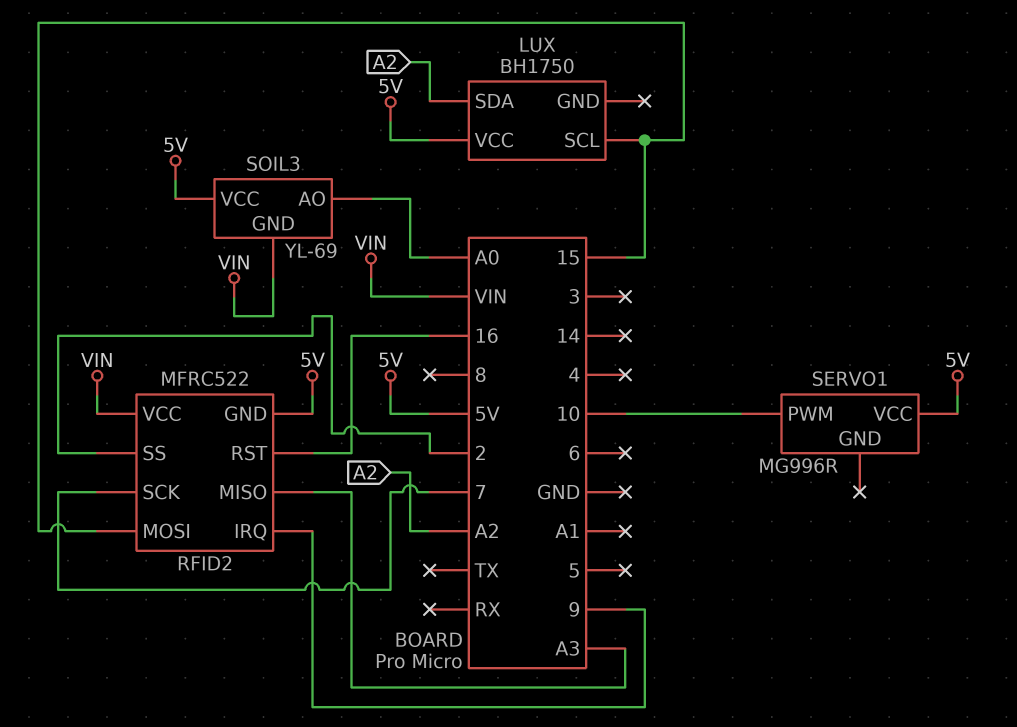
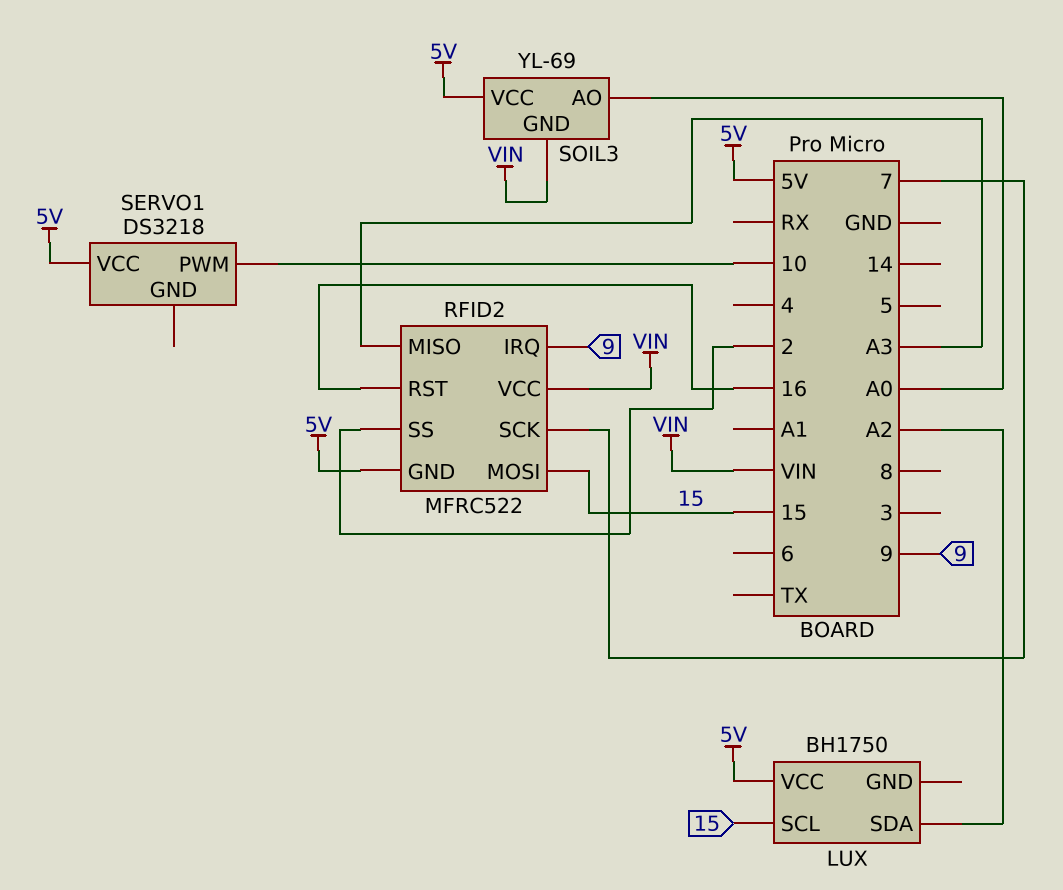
SERVO1: MG996R -> DS3218

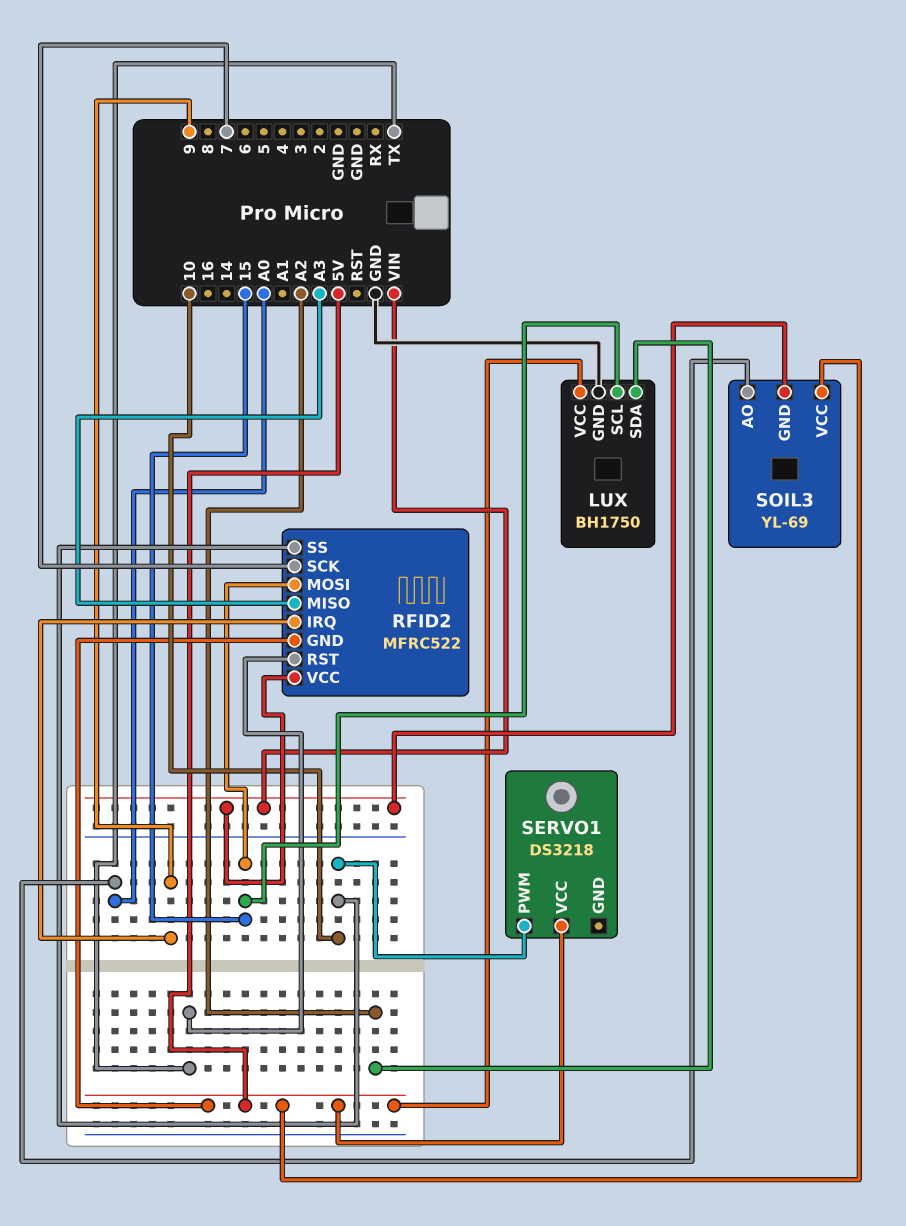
LUX pin GND: none -> GND
RFID2 pin RST: 16 -> TX
RFID2 pin SS: 2 -> 10

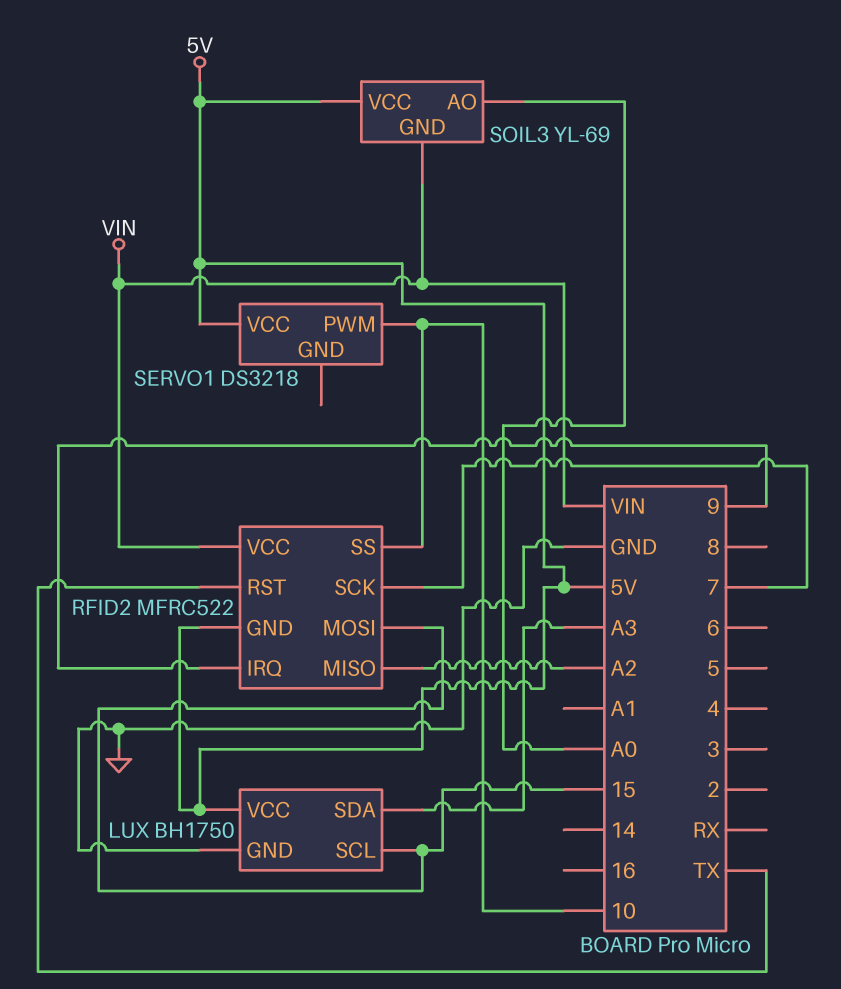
LUX pin SDA: A2 -> A3
RFID2 pin MISO: A3 -> A2

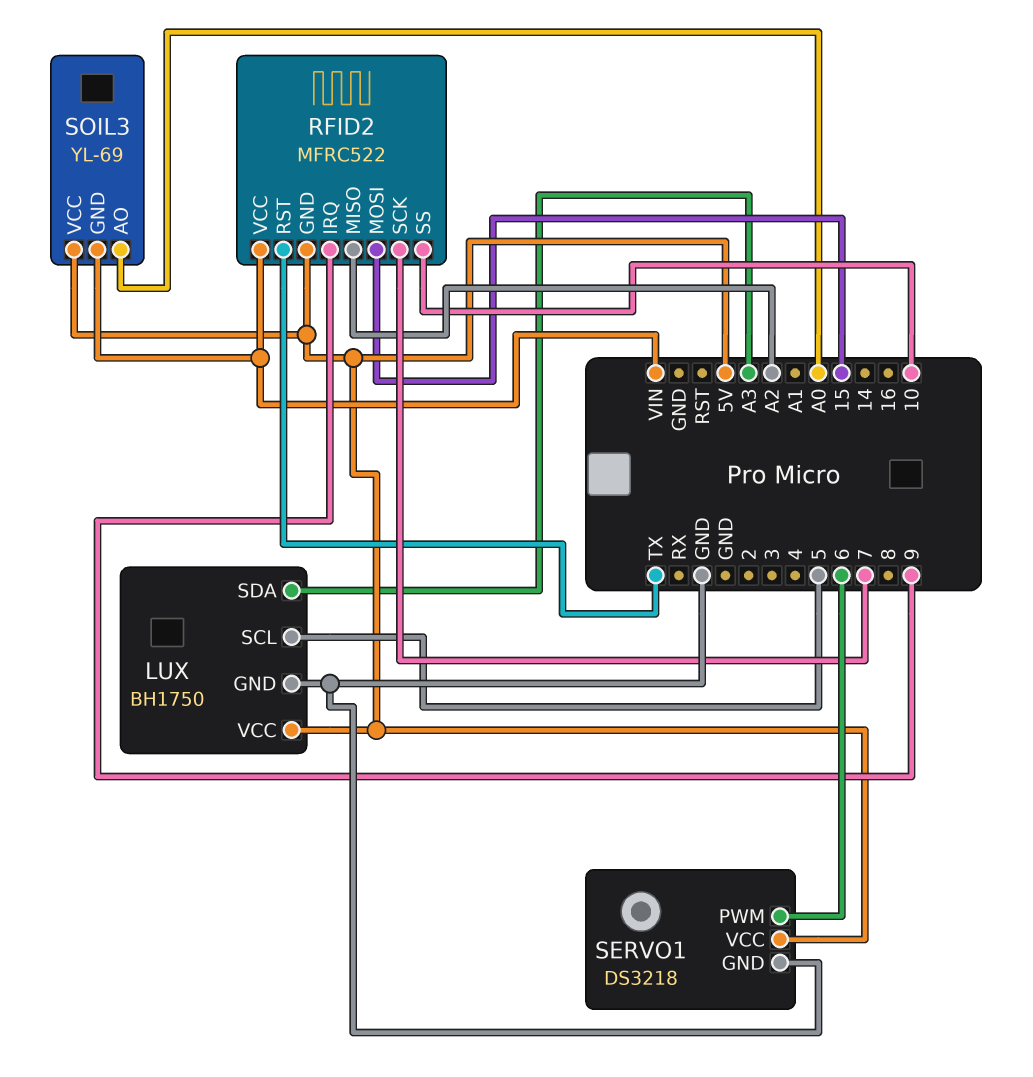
LUX pin SCL: 15 -> 5
SERVO1 pin GND: none -> GND
SERVO1 pin PWM: 10 -> 6

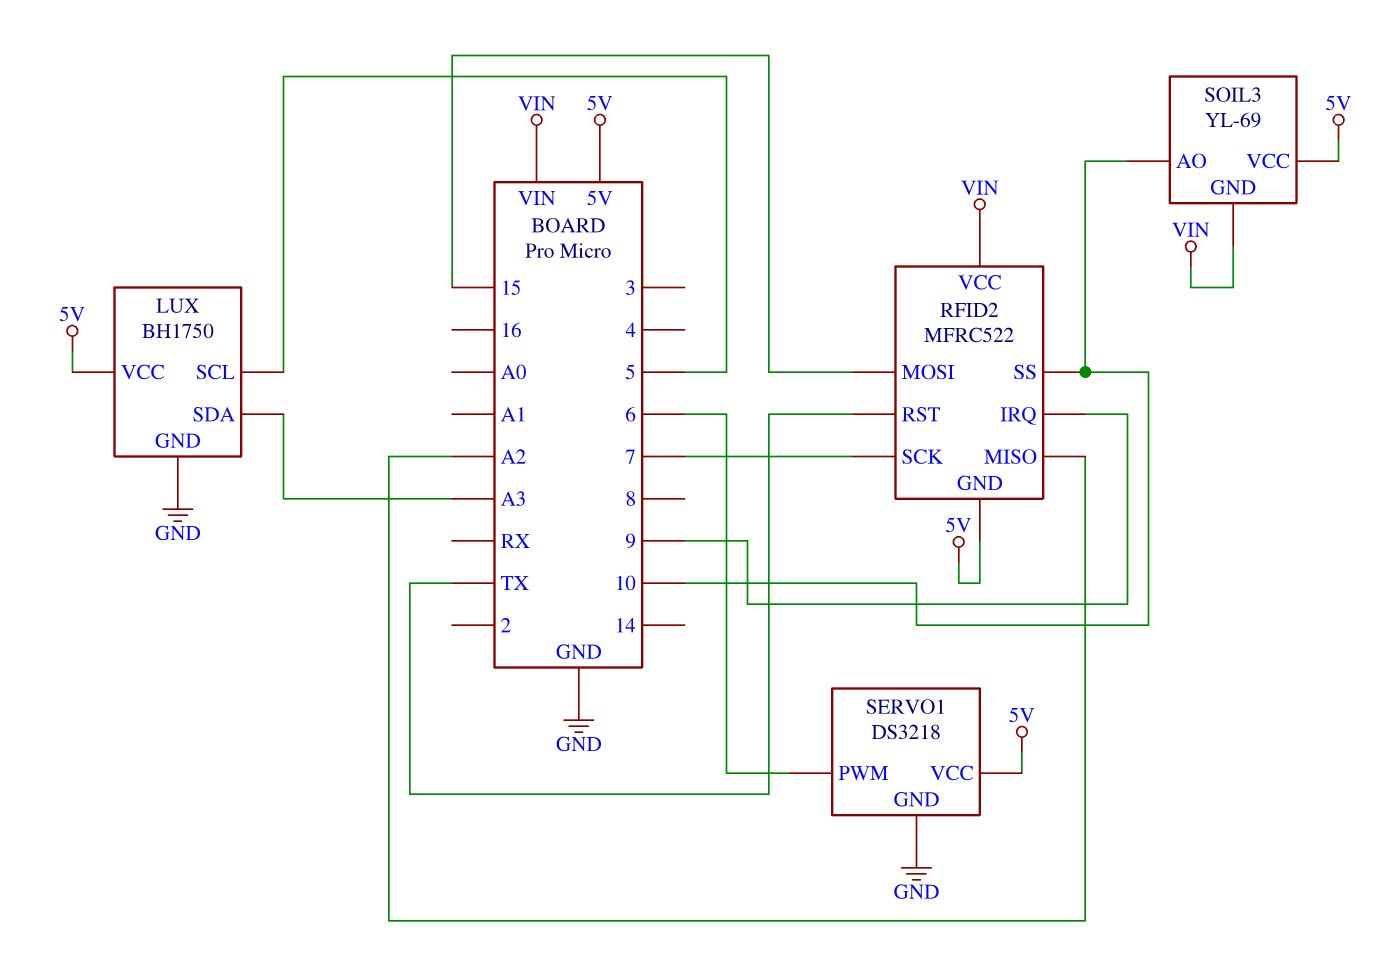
SOIL3 pin AO: A0 -> 10

